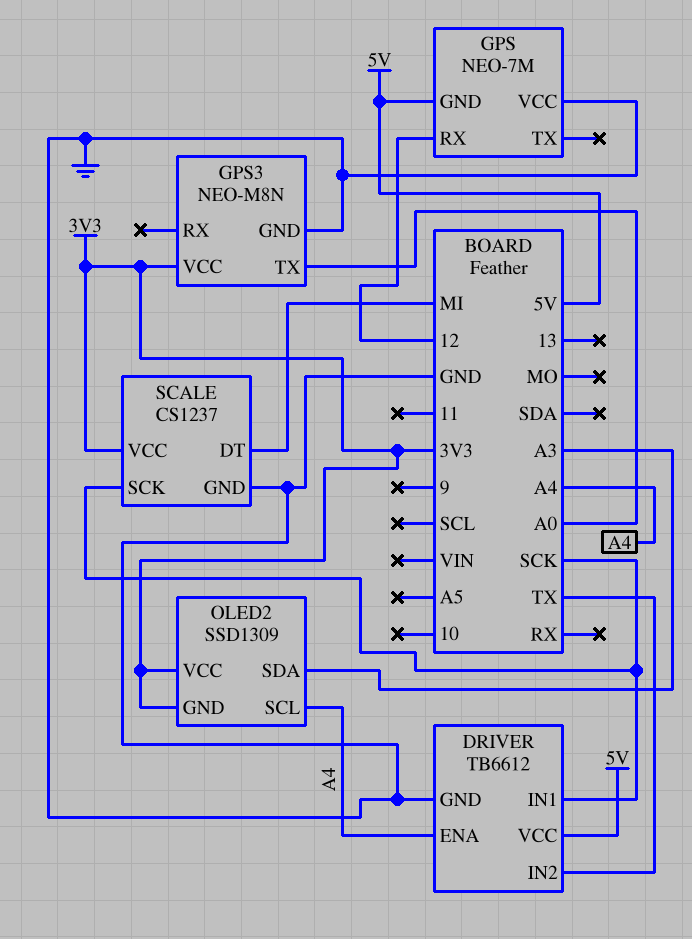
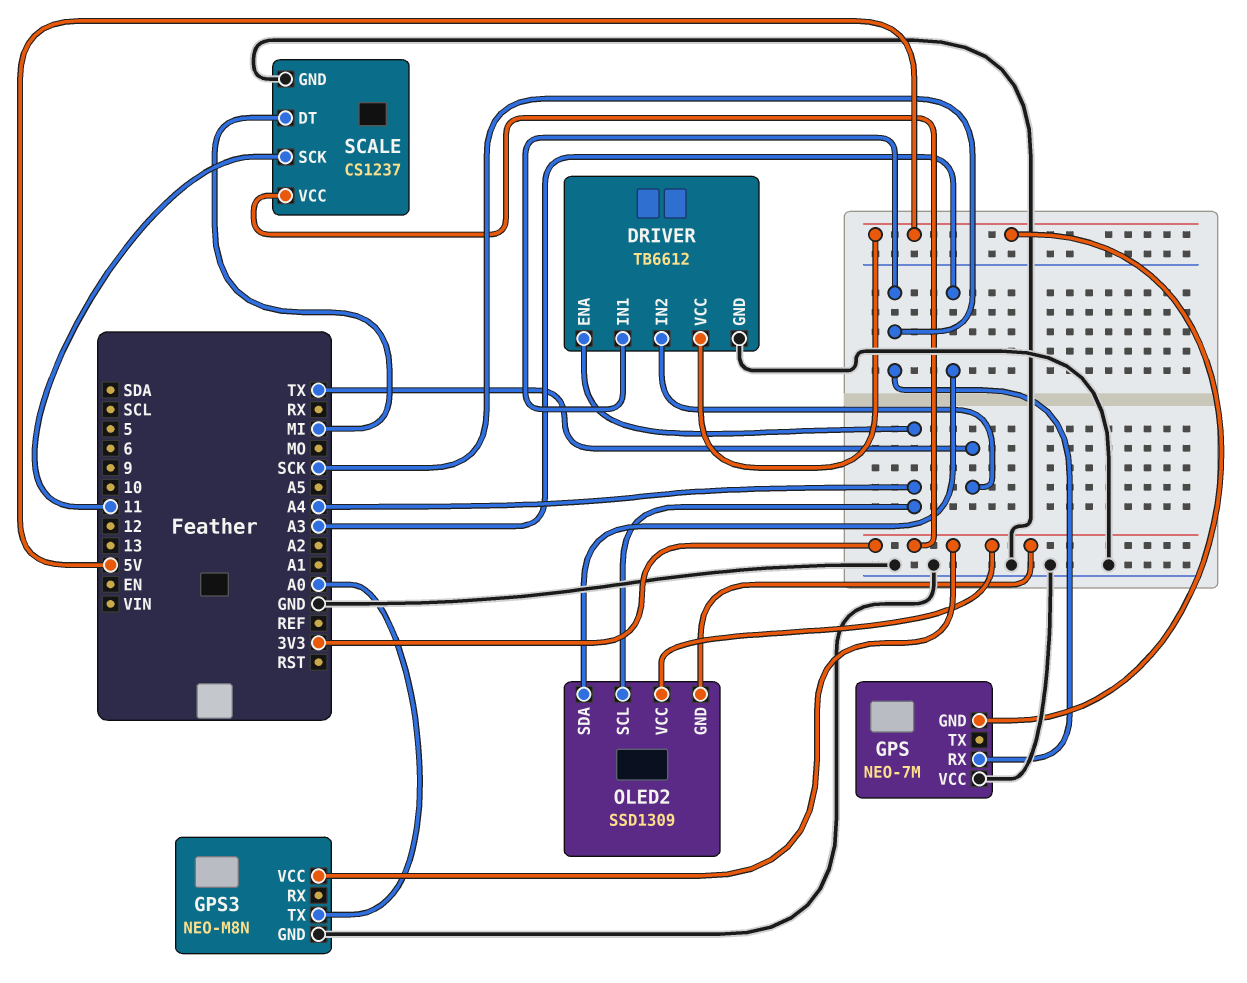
GPS pin RX: 12 -> SCK
SCALE pin SCK: SCK -> 11

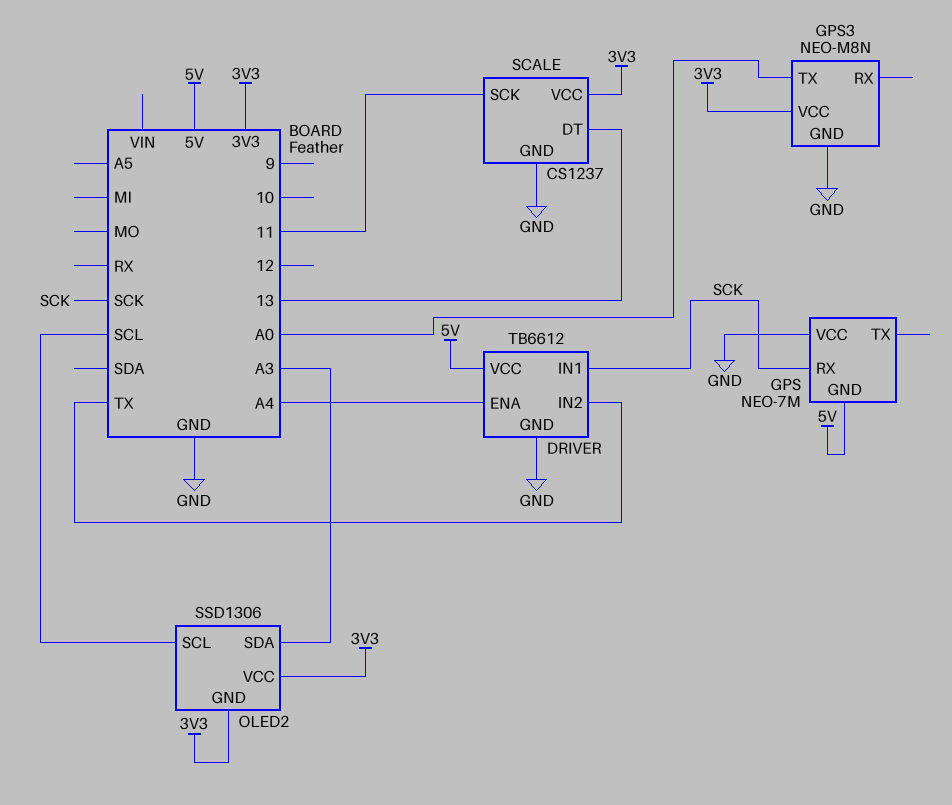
OLED2: SSD1309 -> SSD1306
OLED2 pin SCL: A4 -> SCL
SCALE pin DT: MI -> 13

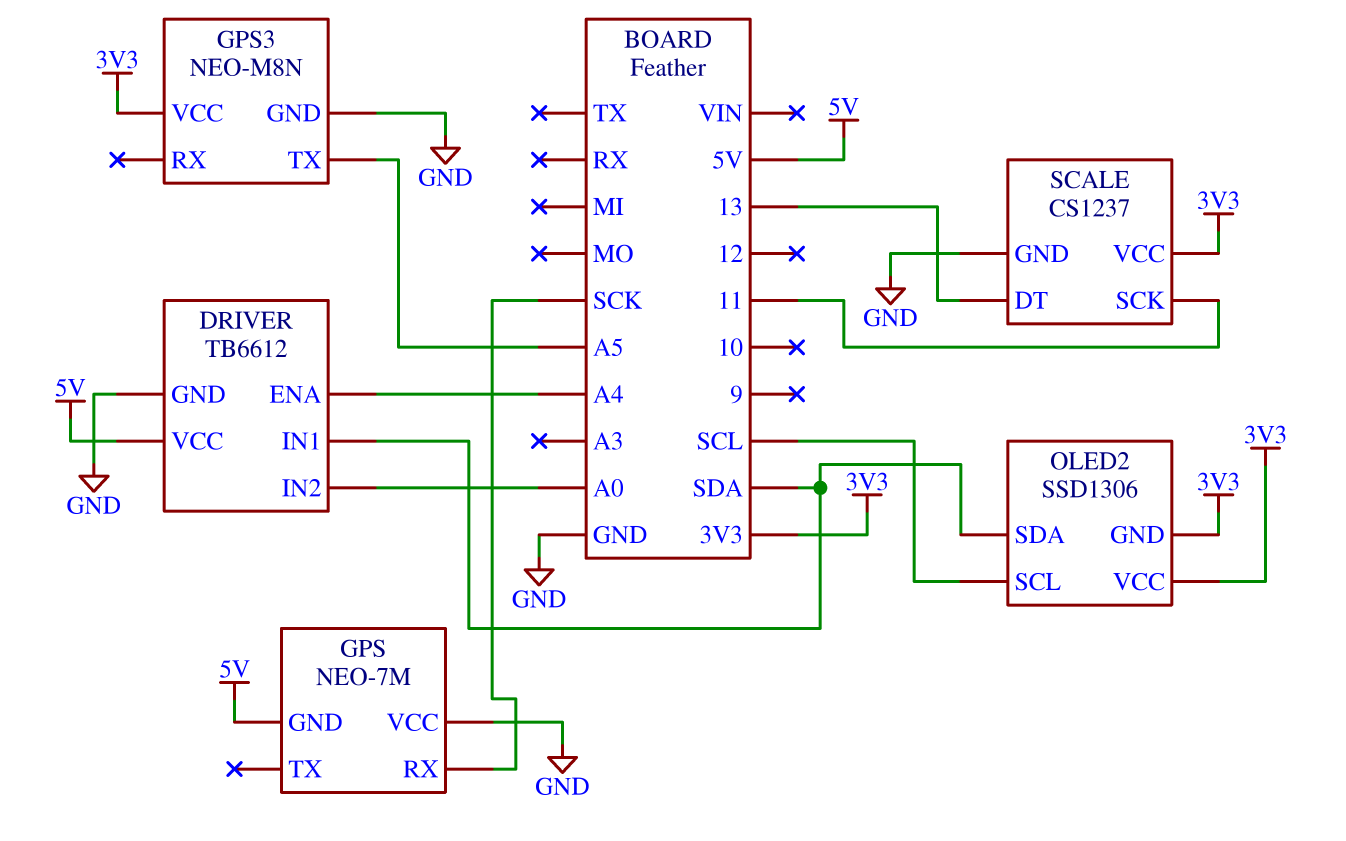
DRIVER pin IN1: SCK -> SDA
DRIVER pin IN2: TX -> A0
GPS3 pin TX: A0 -> A5
OLED2 pin SDA: A3 -> SDA

